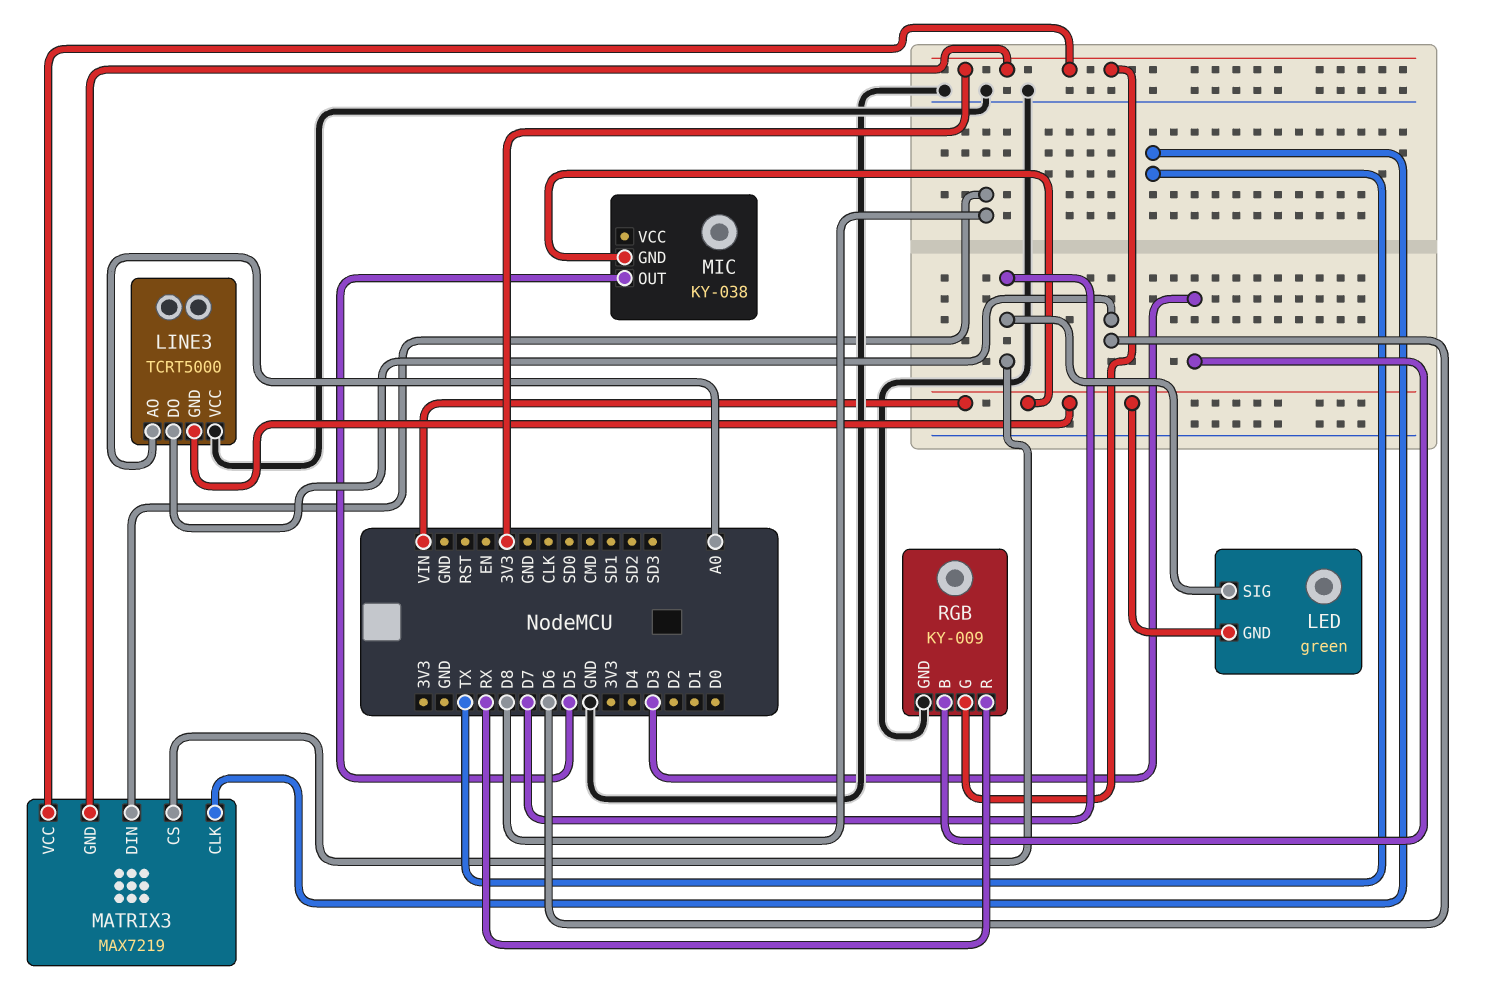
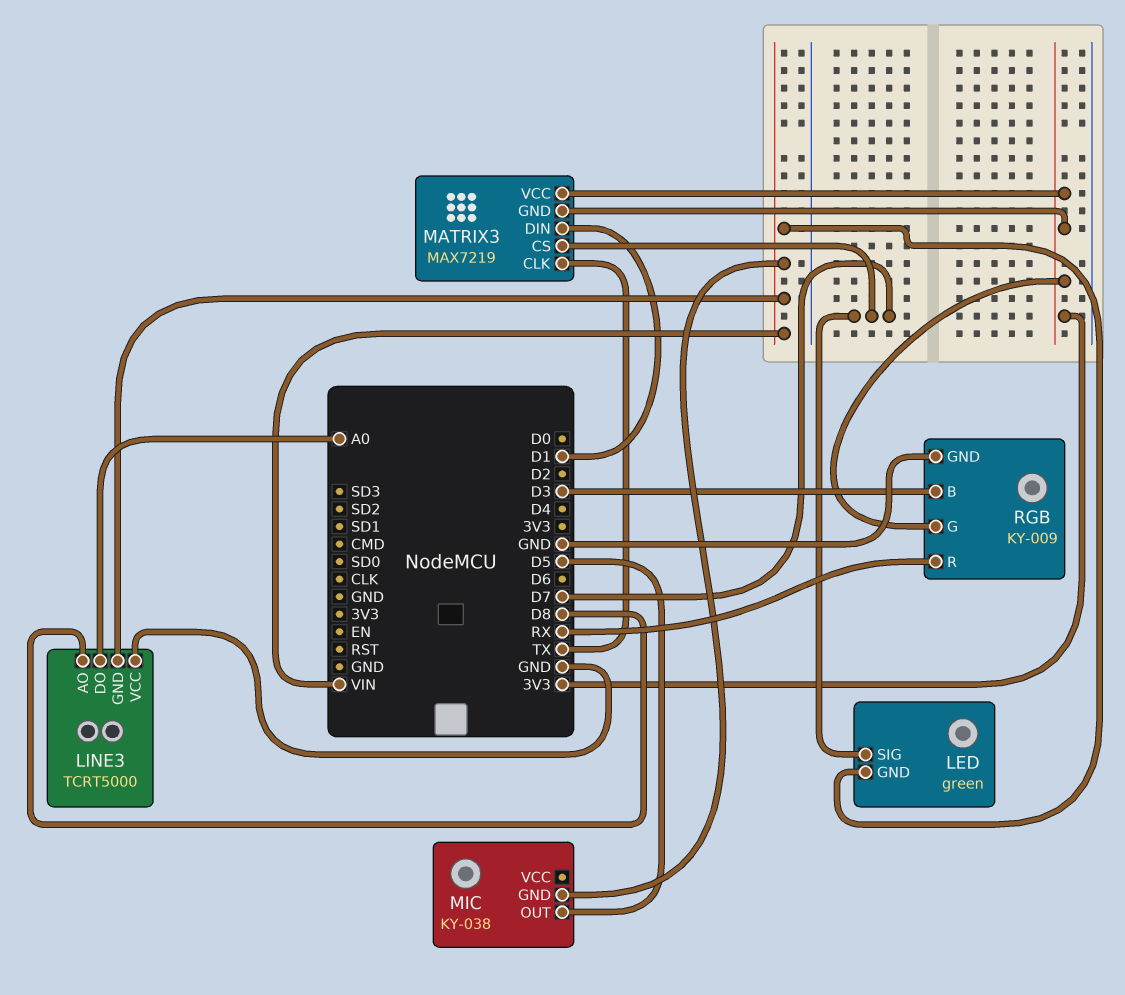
LINE3 pin AO: A0 -> D8
LINE3 pin DO: D6 -> A0
MATRIX3 pin DIN: D8 -> D1

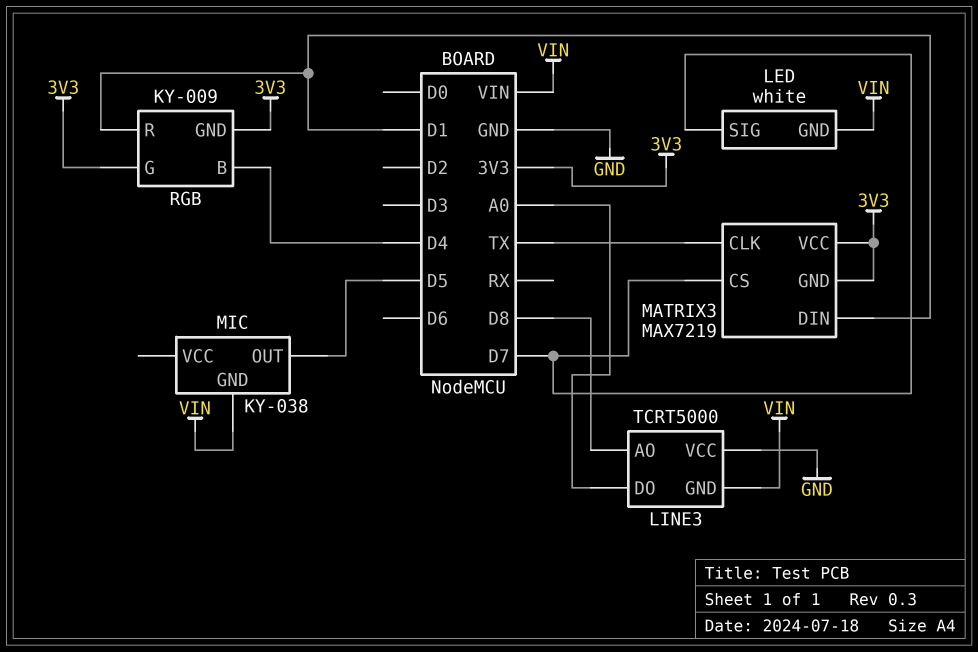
LED: green -> white
RGB pin B: D3 -> D4
RGB pin GND: GND -> 3V3
RGB pin R: RX -> D1

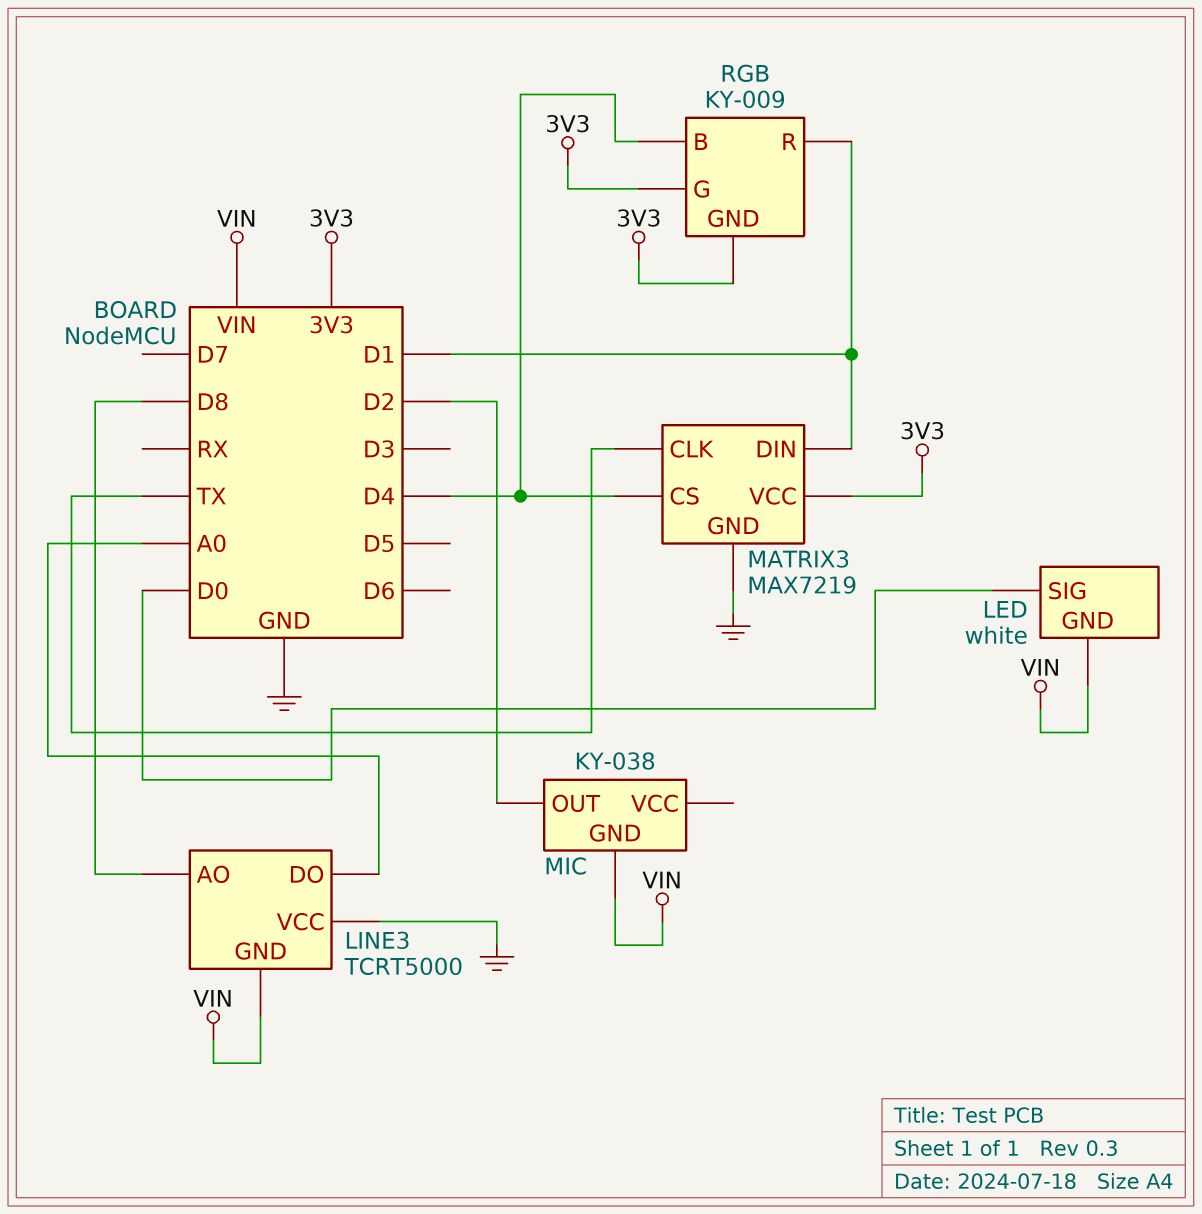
LED pin SIG: D7 -> D0
MATRIX3 pin CS: D7 -> D4
MATRIX3 pin GND: 3V3 -> GND
MIC pin OUT: D5 -> D2

